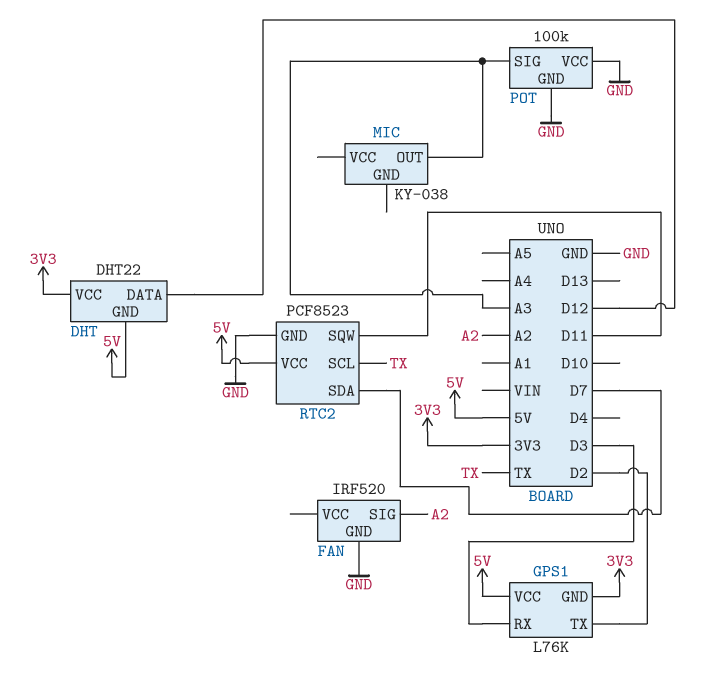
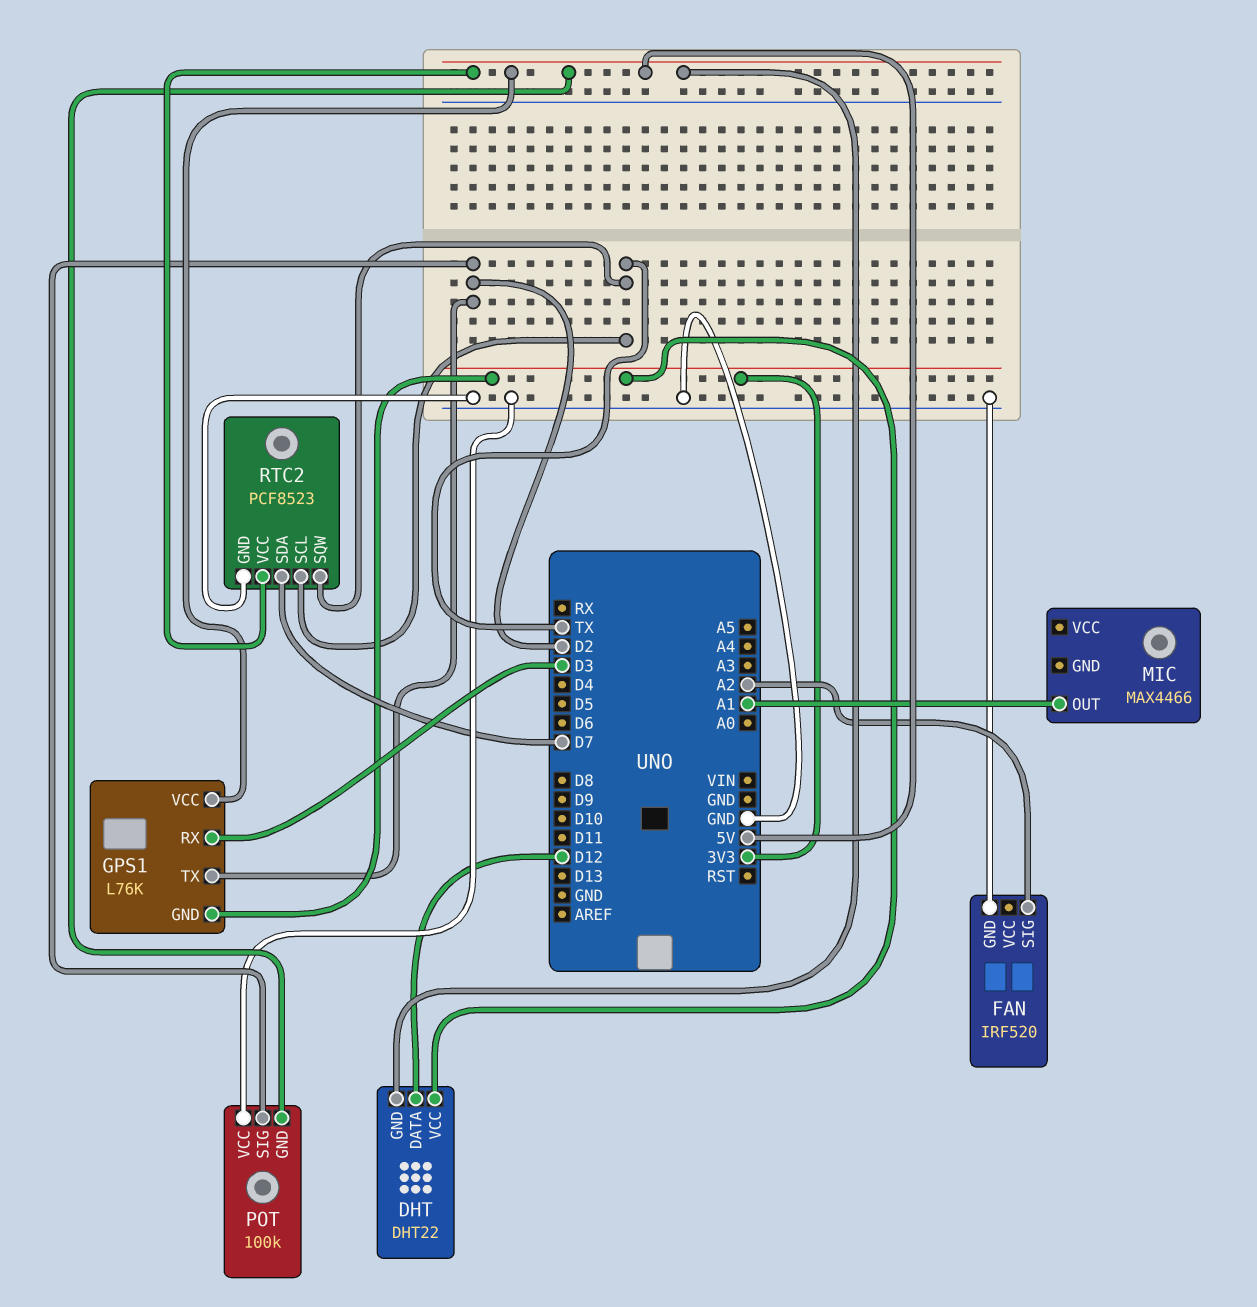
MIC: KY-038 -> MAX4466
MIC pin OUT: A3 -> A1
POT pin GND: GND -> 5V
POT pin SIG: A3 -> D2
RTC2 pin SQW: D11 -> TX

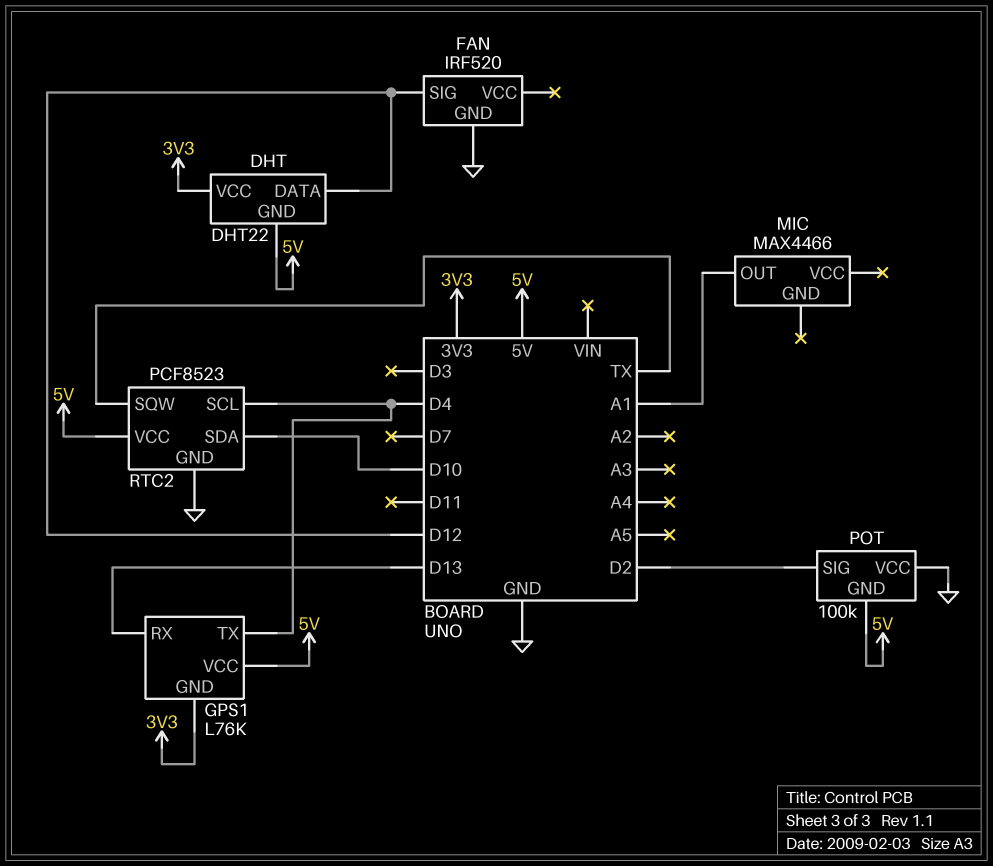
FAN pin SIG: A2 -> D12
GPS1 pin RX: D3 -> D13
GPS1 pin TX: D2 -> D4
RTC2 pin SCL: TX -> D4
RTC2 pin SDA: D7 -> D10

